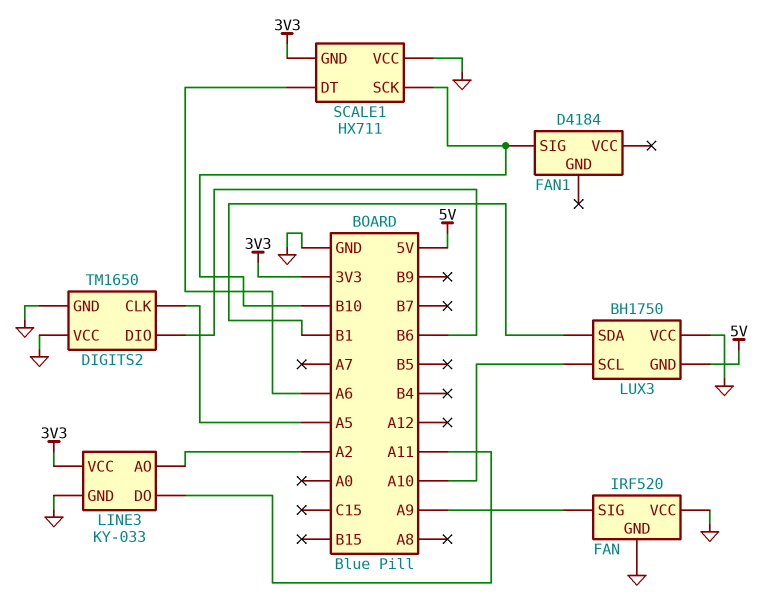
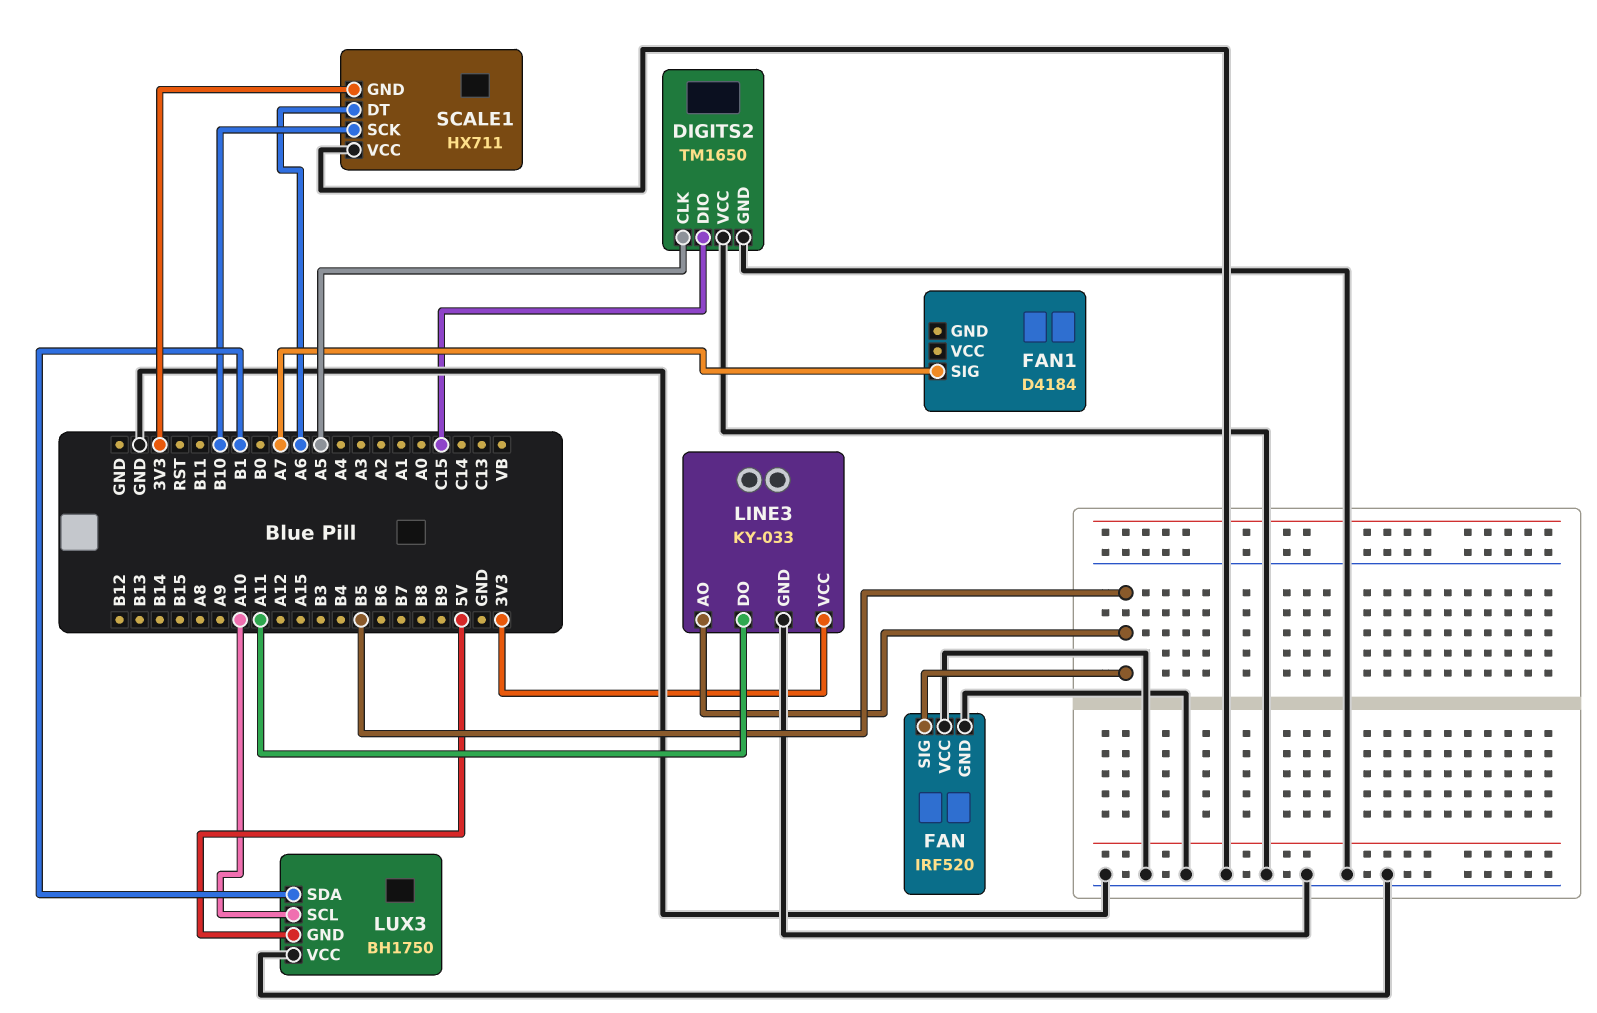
DIGITS2 pin DIO: B6 -> C15
FAN pin SIG: A9 -> B5
FAN1 pin SIG: B10 -> A7
LINE3 pin AO: A2 -> B5

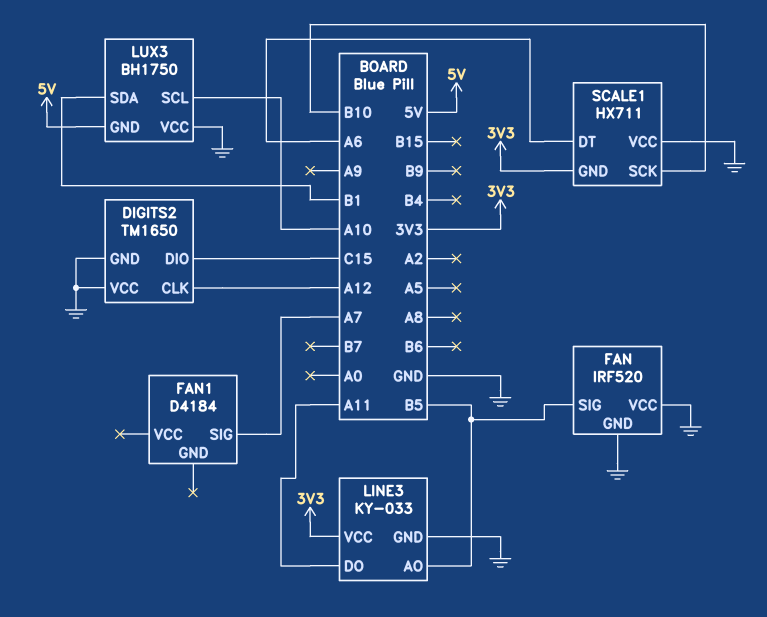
DIGITS2 pin CLK: A5 -> A12

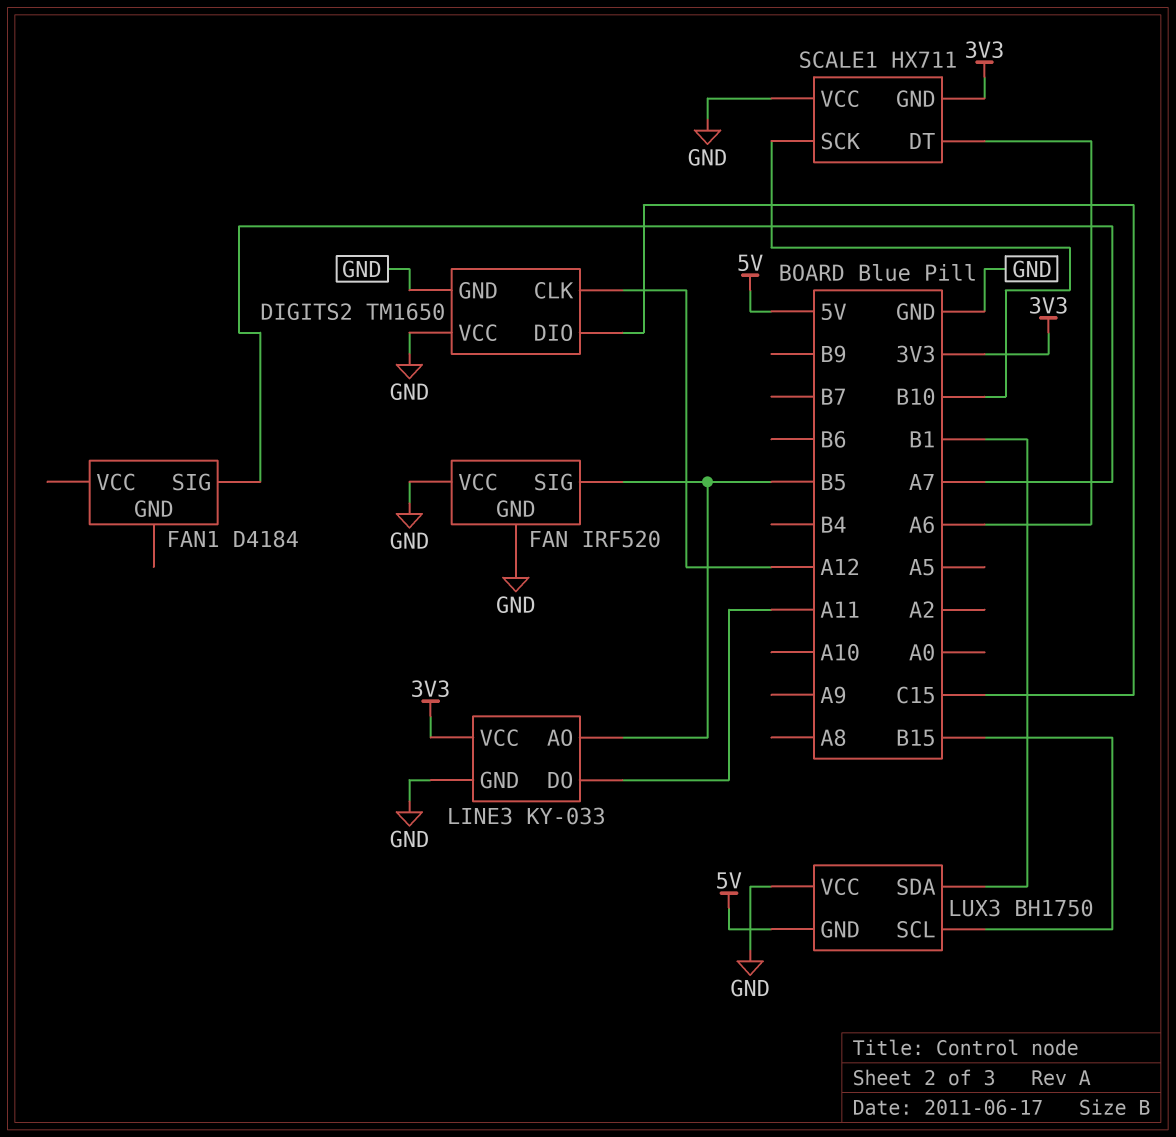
LUX3 pin SCL: A10 -> B15

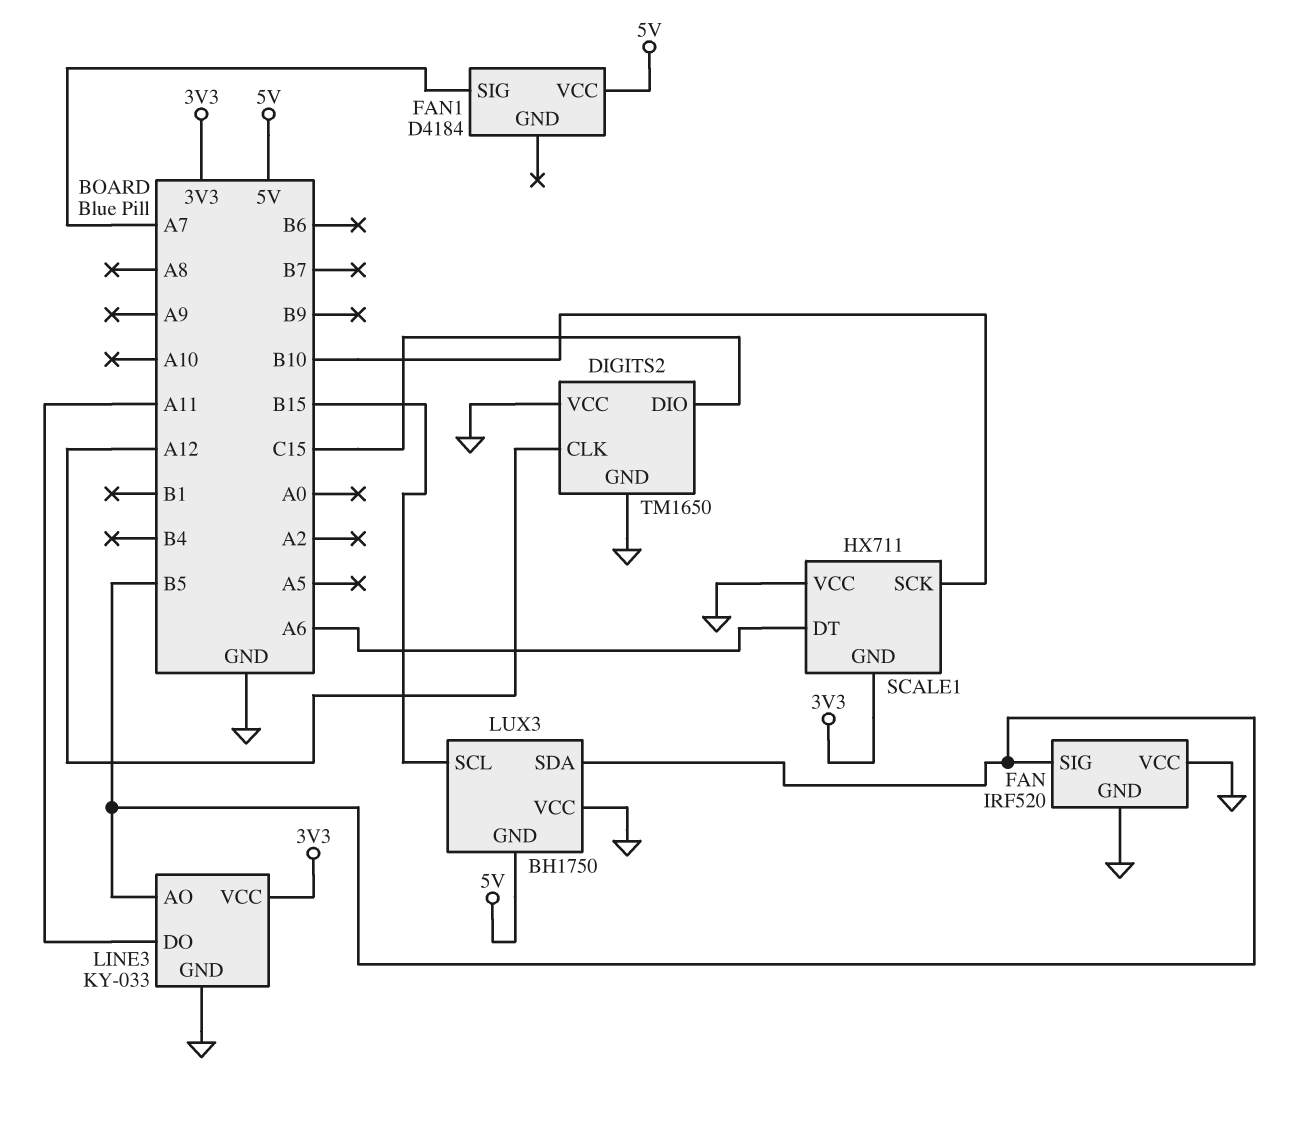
FAN1 pin VCC: none -> 5V
LUX3 pin SDA: B1 -> B5

